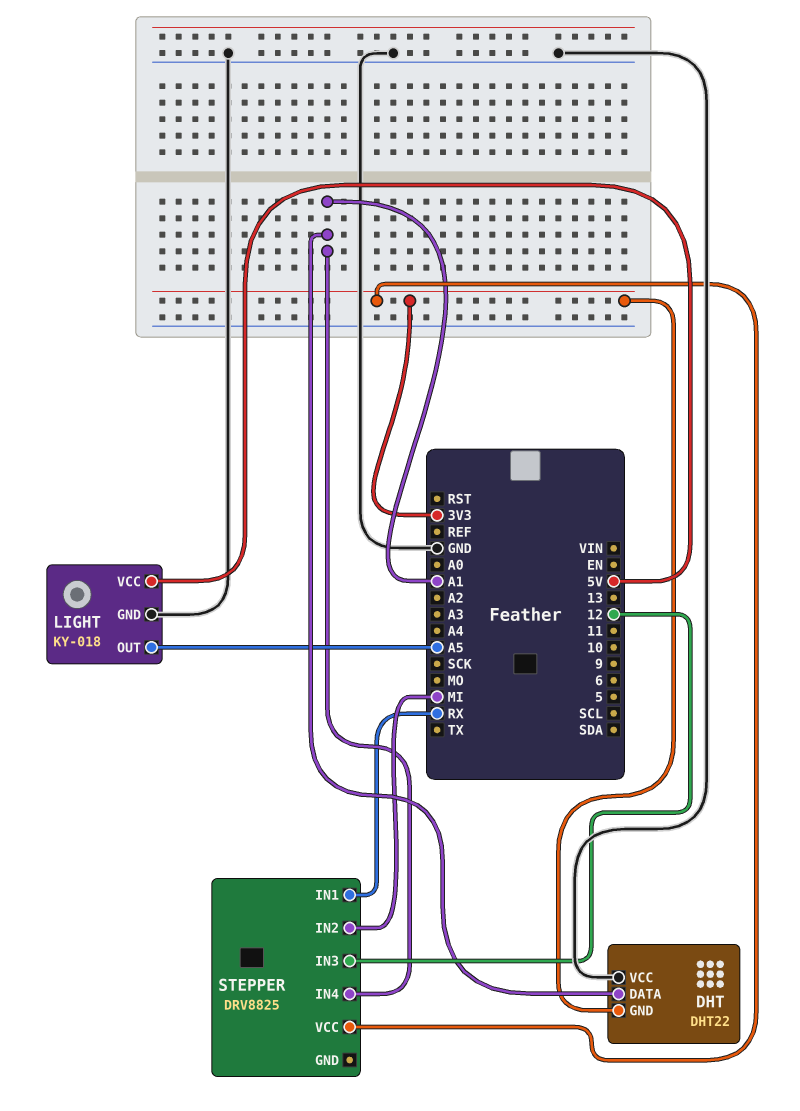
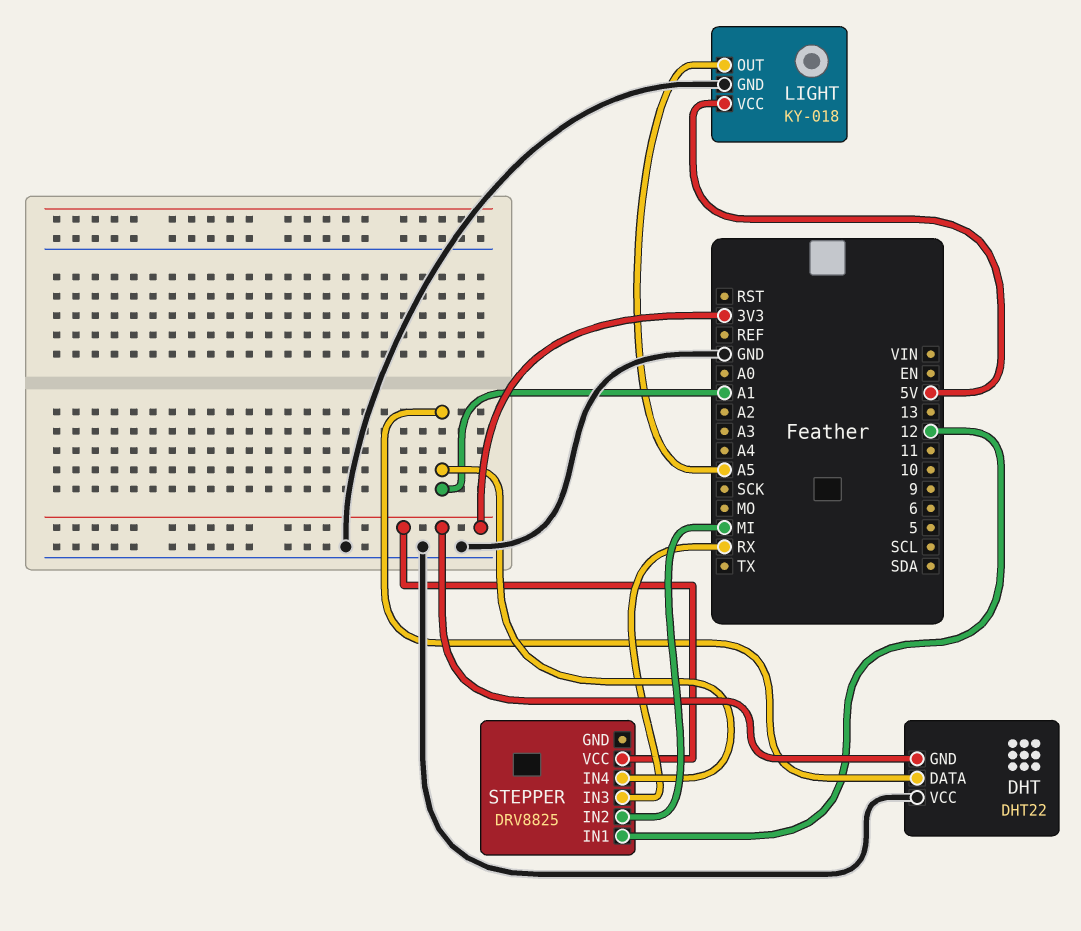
STEPPER pin IN1: RX -> 12
STEPPER pin IN3: 12 -> RX

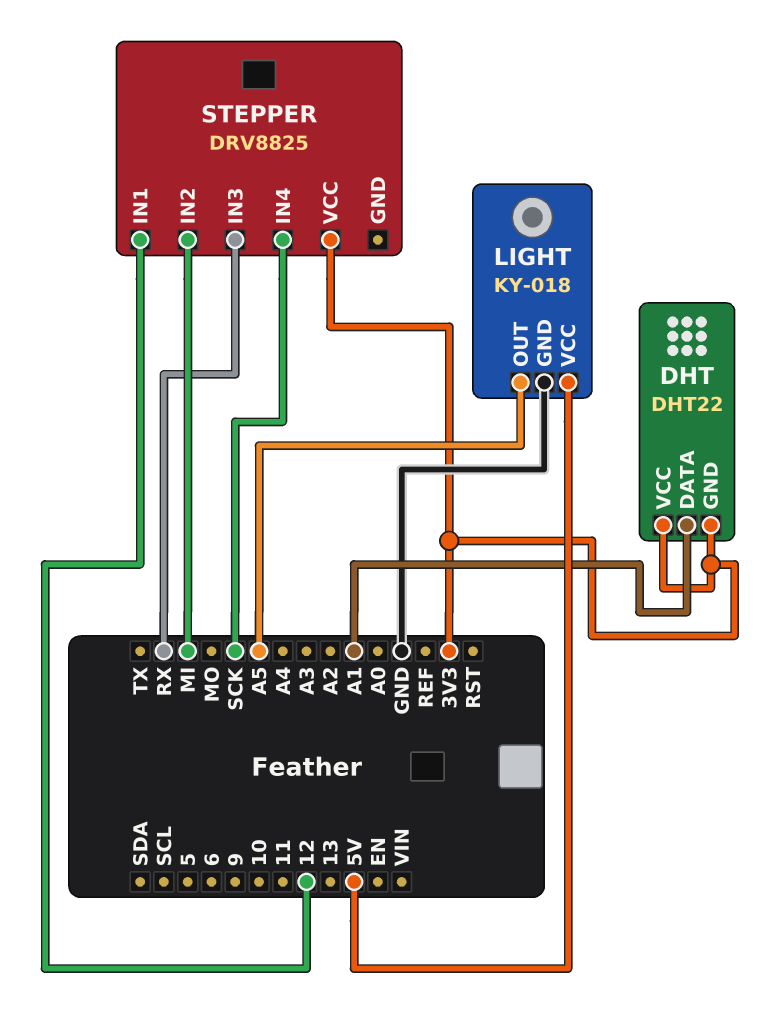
DHT pin VCC: GND -> 3V3
STEPPER pin IN4: A1 -> SCK

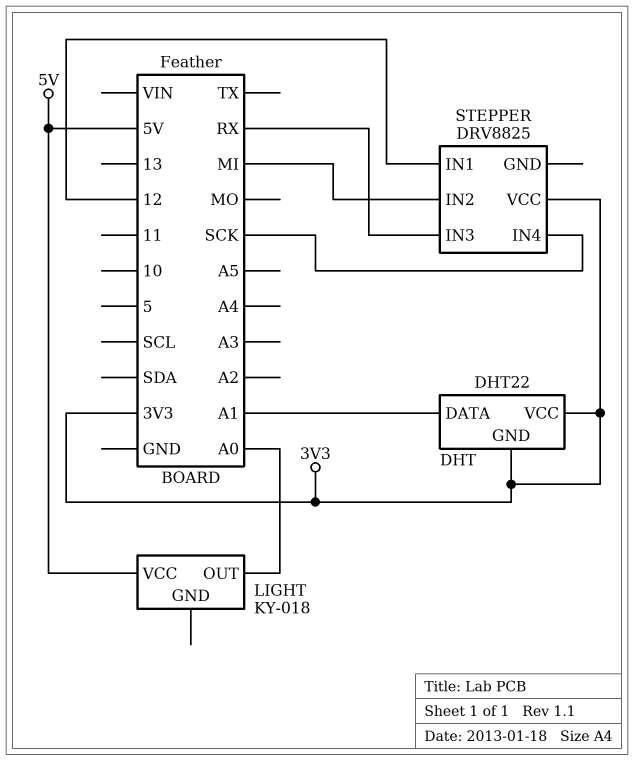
LIGHT pin GND: GND -> none
LIGHT pin OUT: A5 -> A0

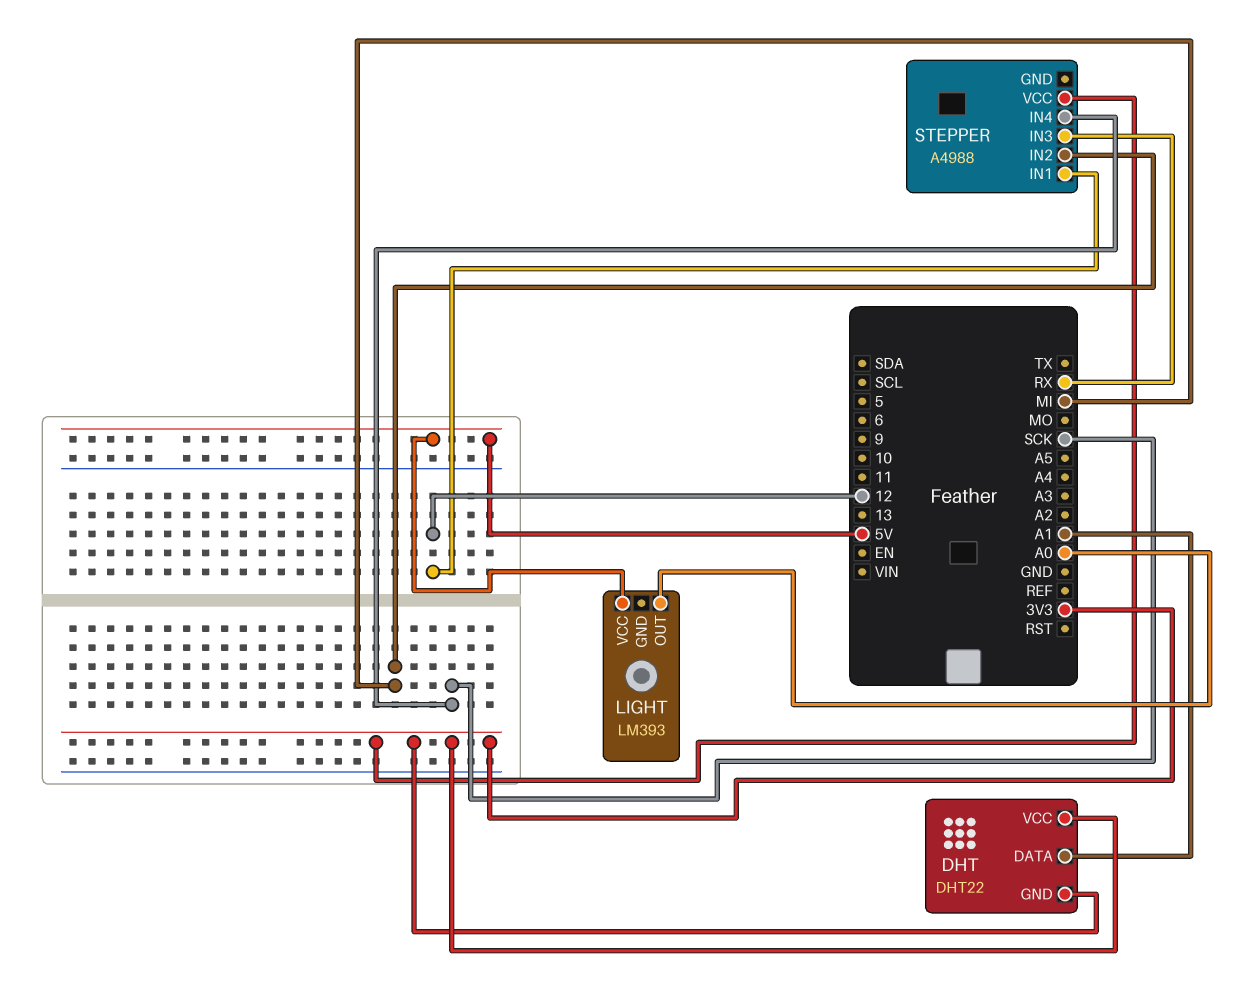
LIGHT: KY-018 -> LM393
STEPPER: DRV8825 -> A4988

